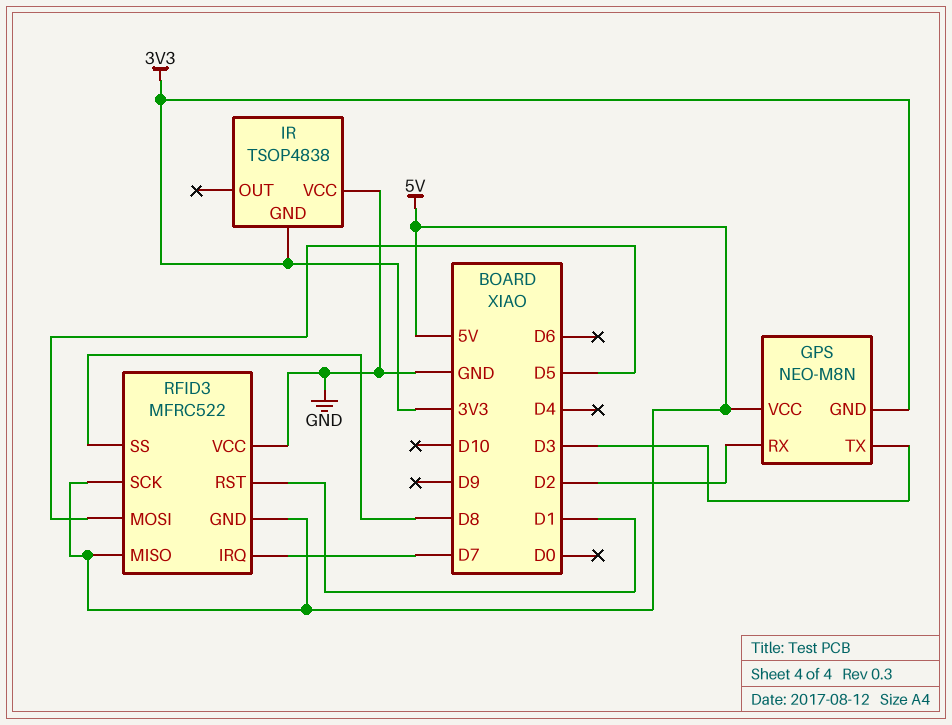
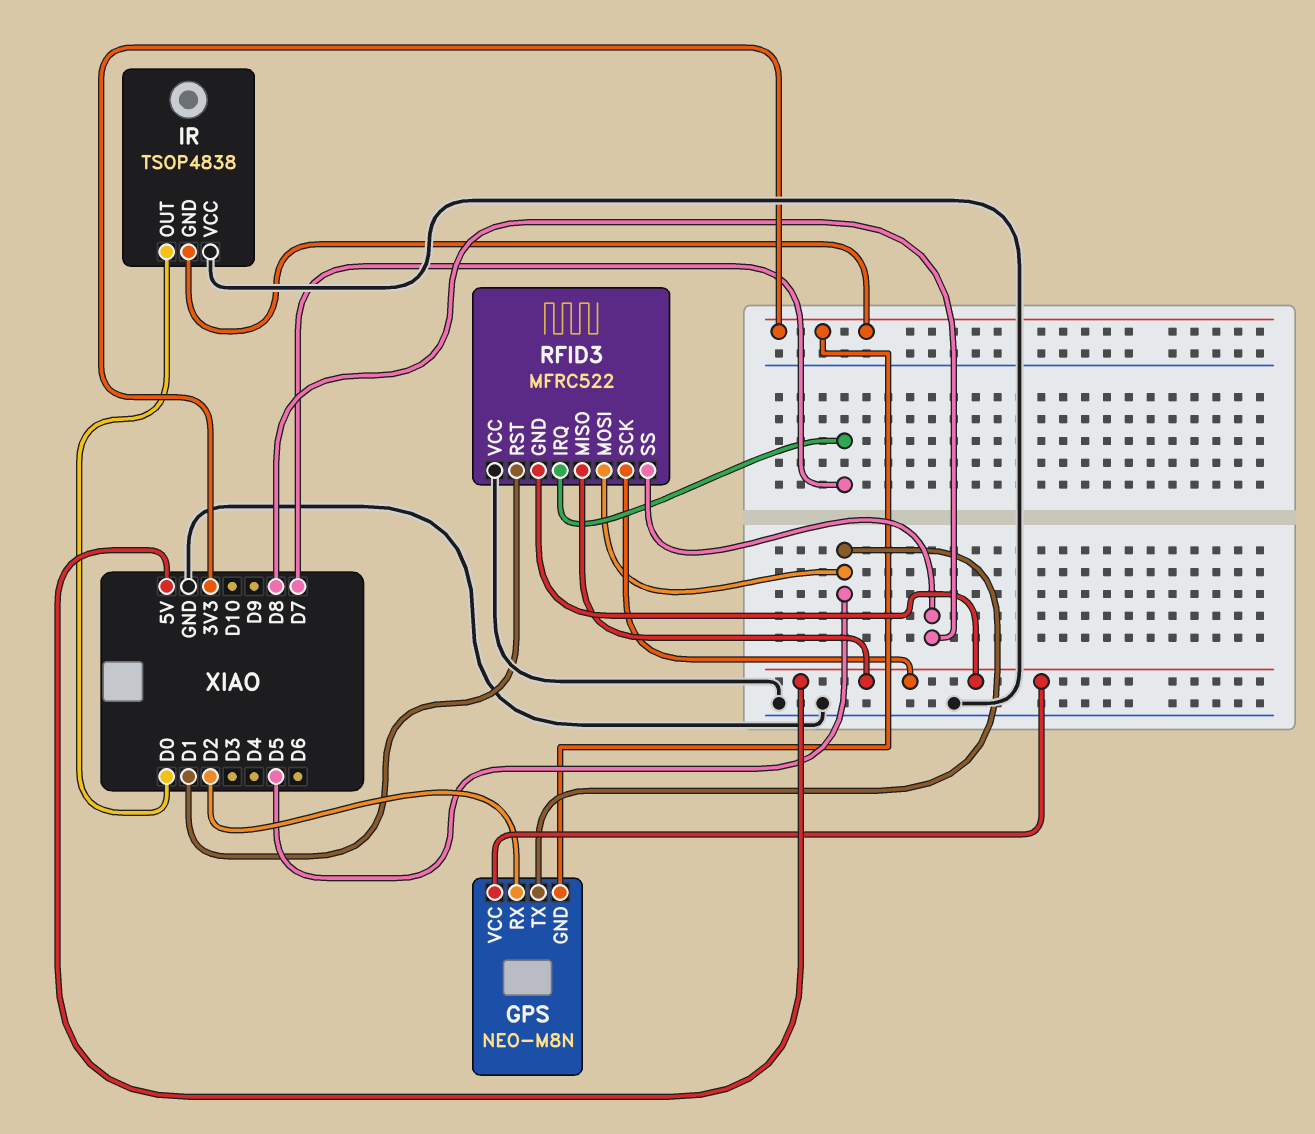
GPS pin TX: D3 -> D5
IR pin OUT: none -> D0

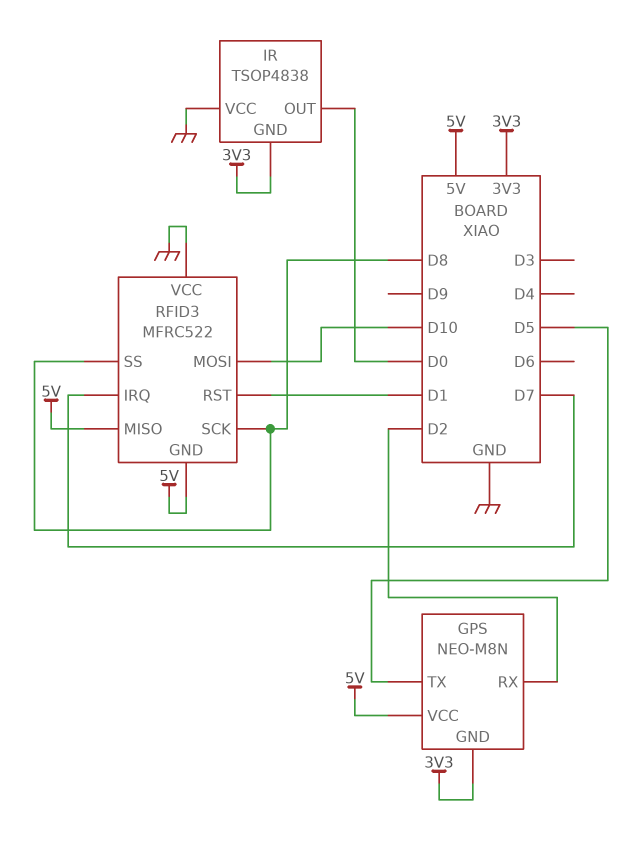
RFID3 pin MOSI: D5 -> D10
RFID3 pin SCK: 5V -> D8

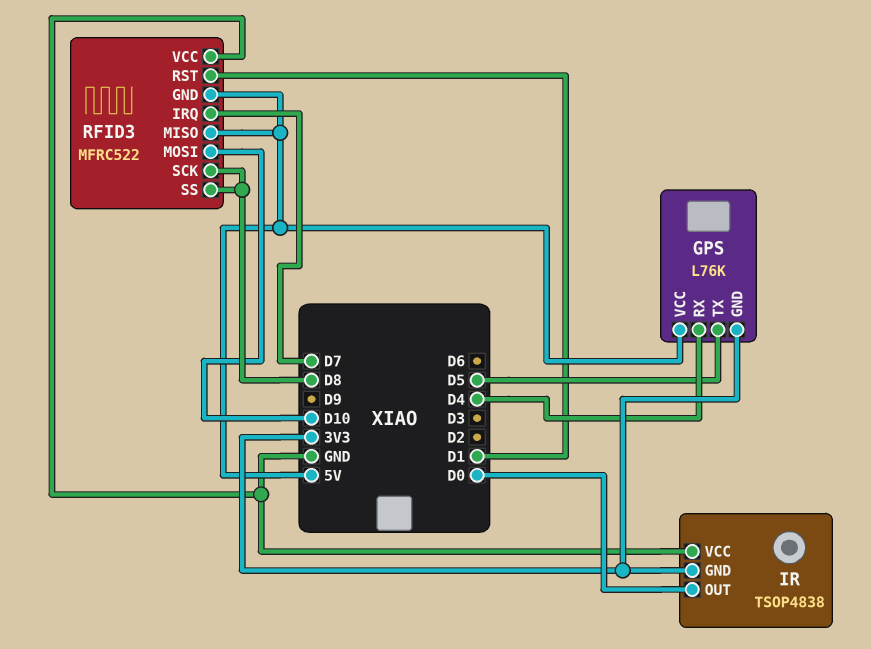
GPS: NEO-M8N -> L76K
GPS pin RX: D2 -> D4

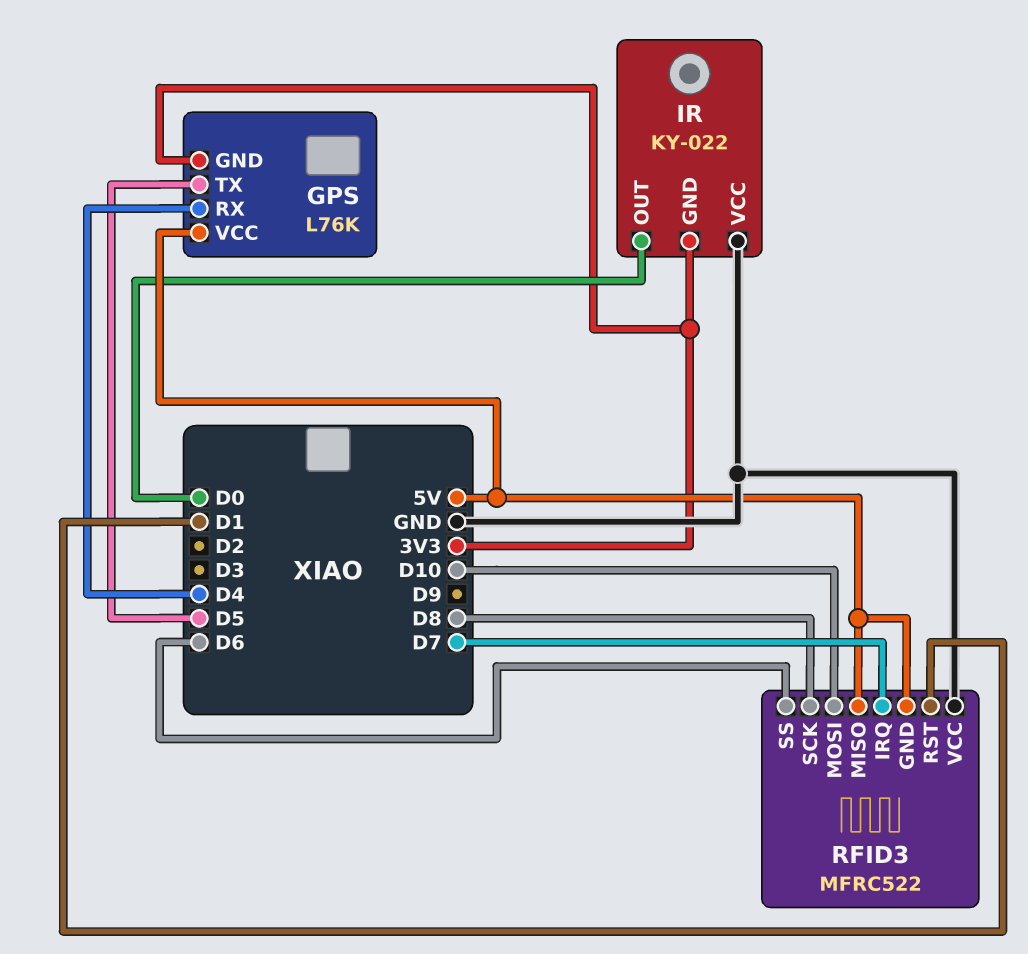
IR: TSOP4838 -> KY-022
RFID3 pin SS: D8 -> D6

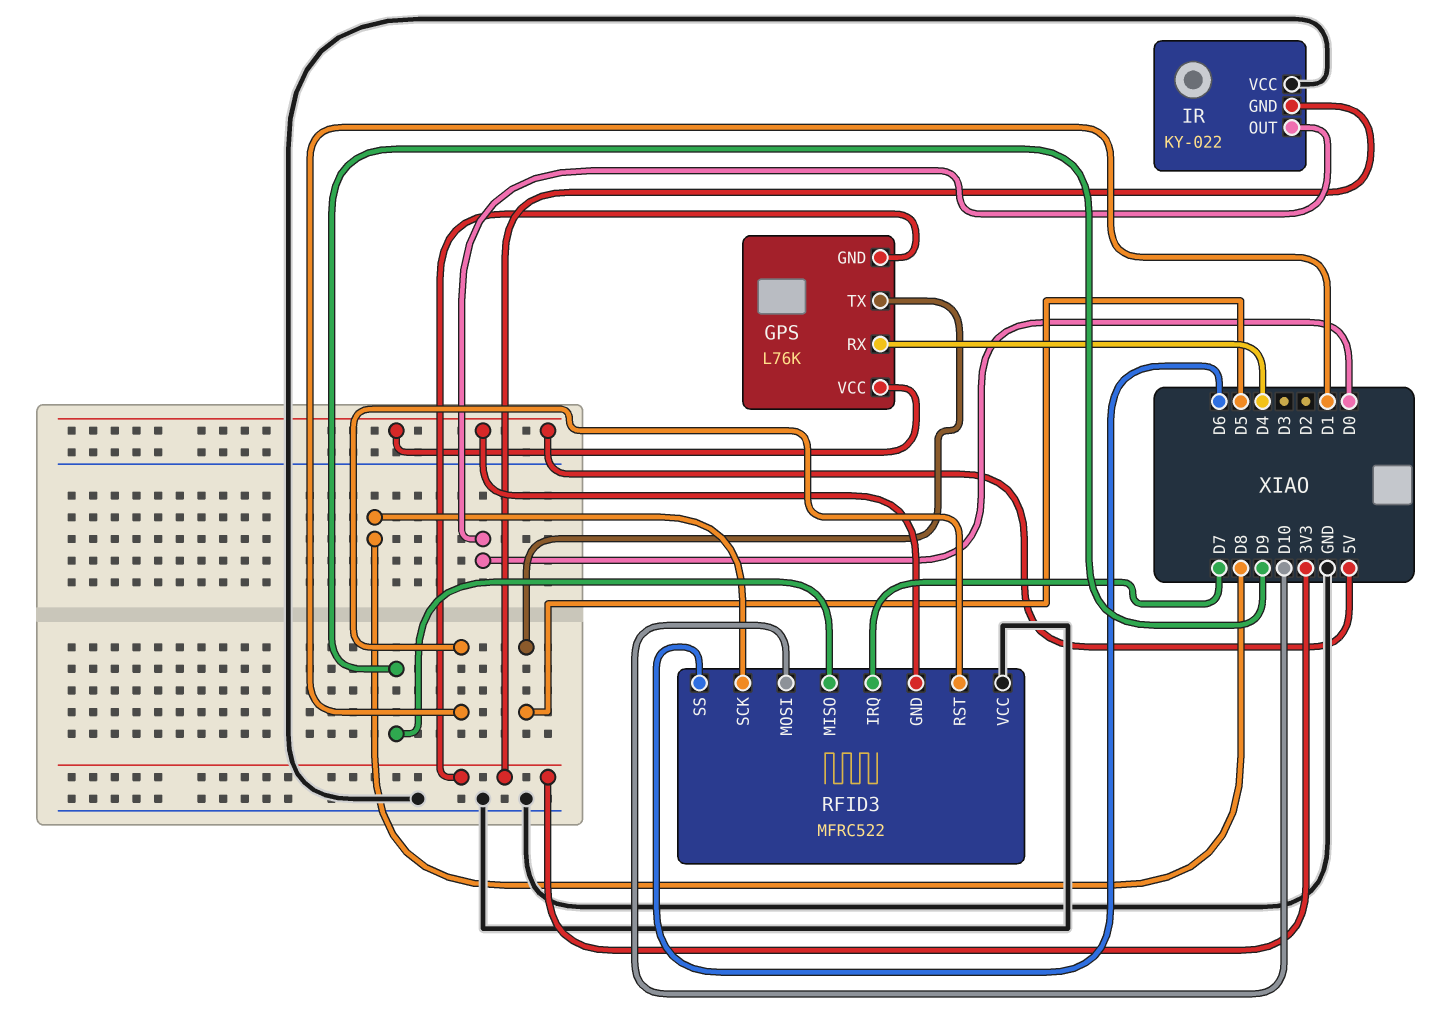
RFID3 pin MISO: 5V -> D9

